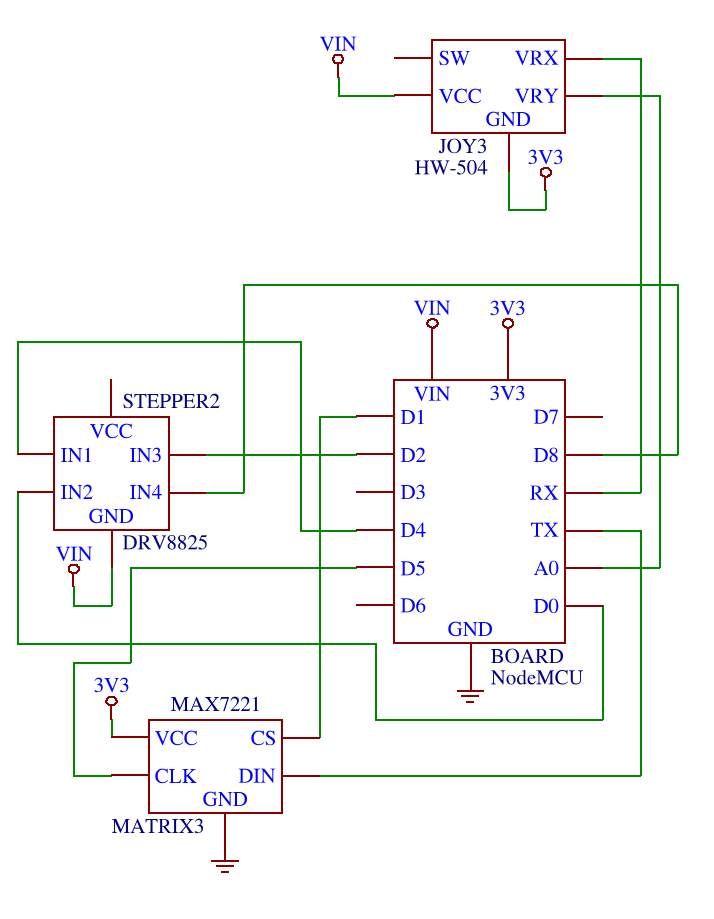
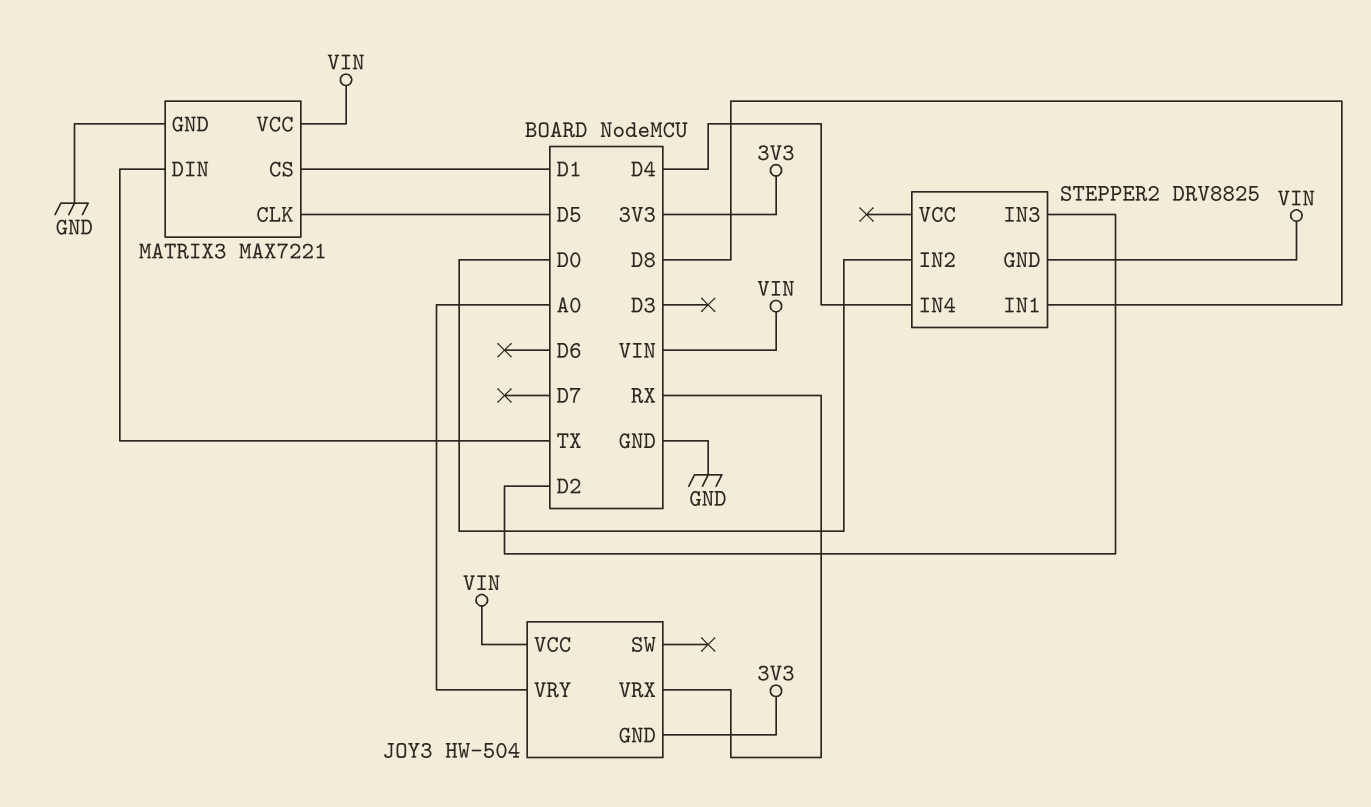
MATRIX3 pin VCC: 3V3 -> VIN
STEPPER2 pin IN1: D4 -> D8
STEPPER2 pin IN4: D8 -> D4

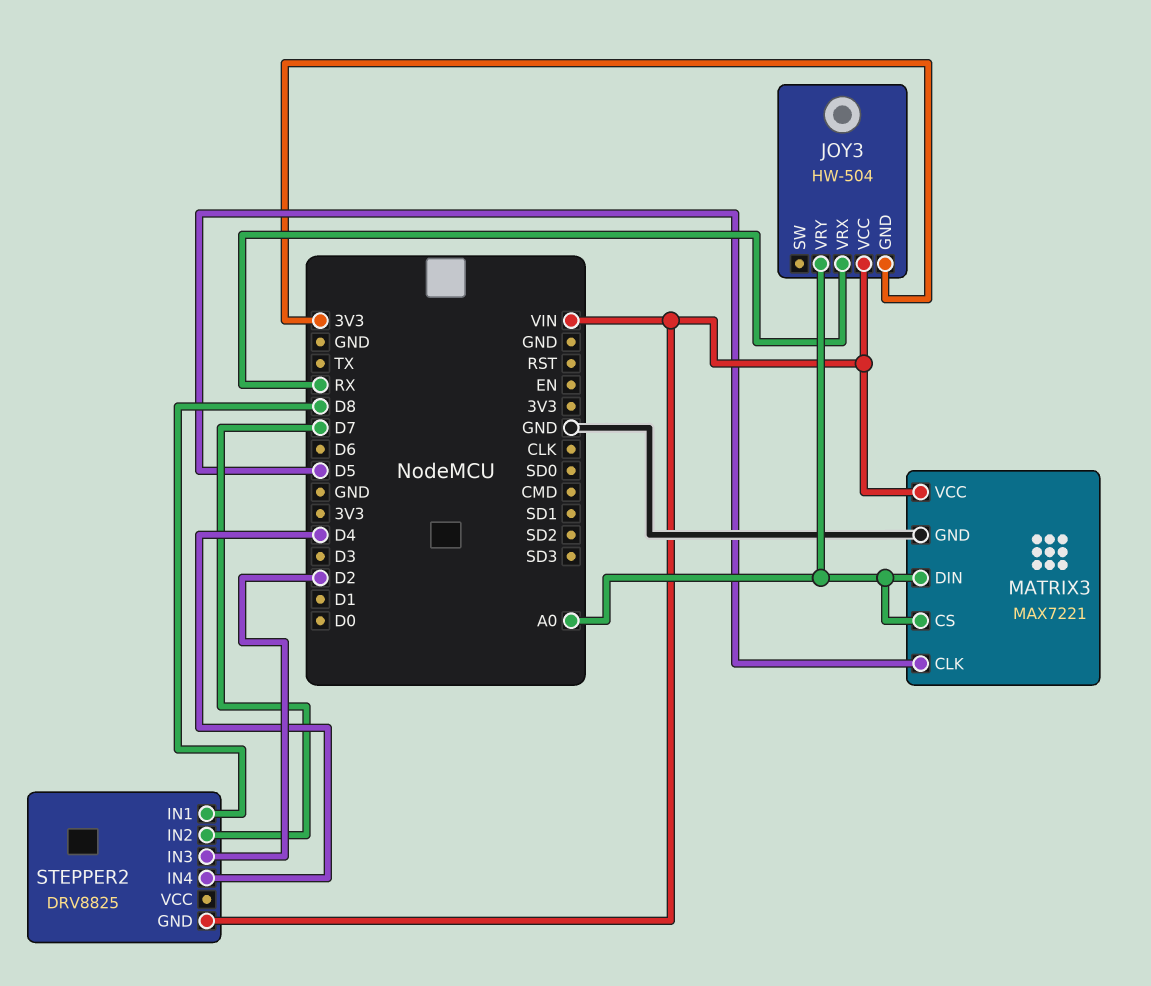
MATRIX3 pin CS: D1 -> A0
MATRIX3 pin DIN: TX -> A0
STEPPER2 pin IN2: D0 -> D7

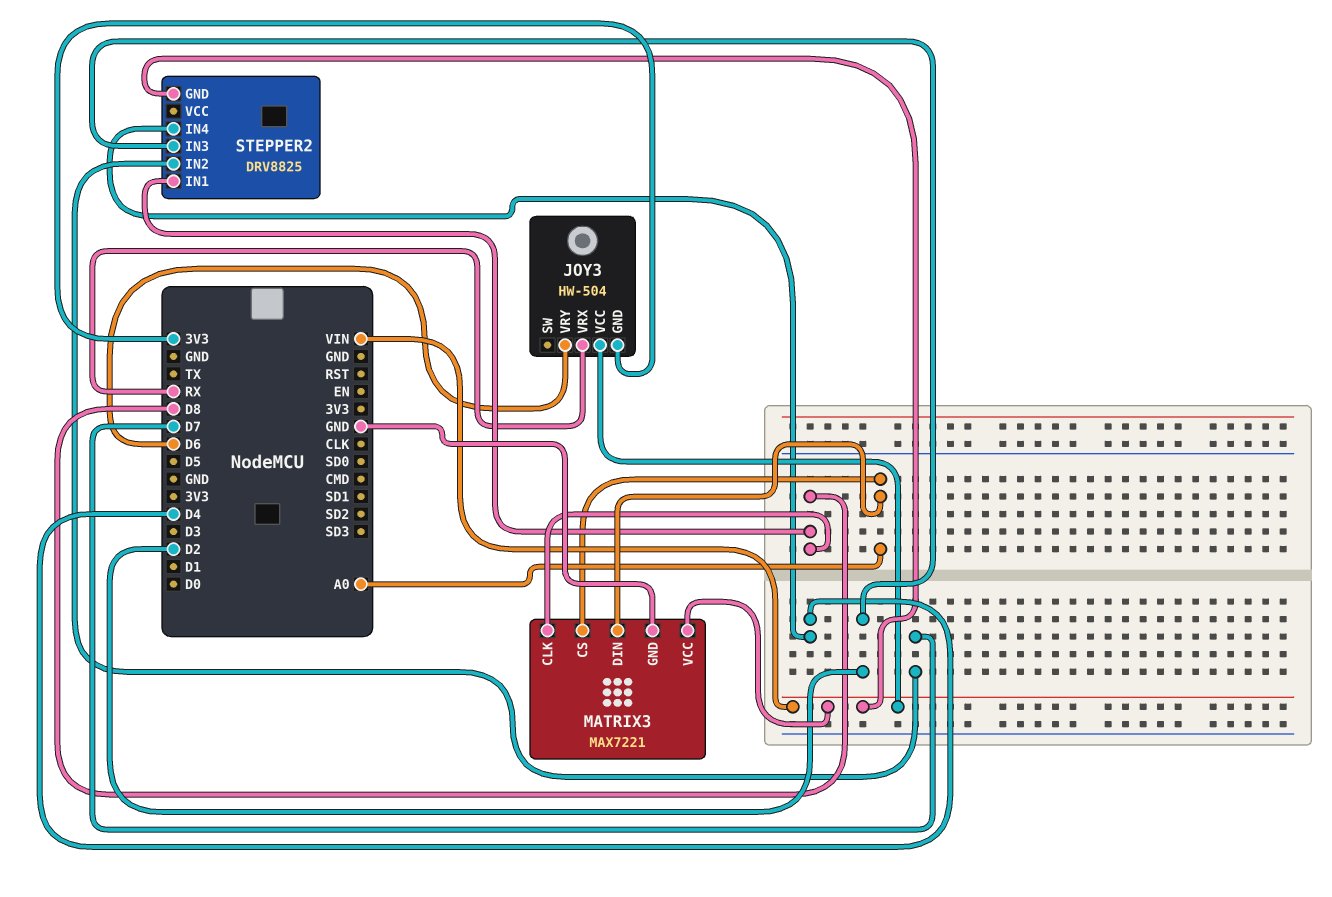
JOY3 pin VRY: A0 -> D6
MATRIX3 pin CLK: D5 -> D8

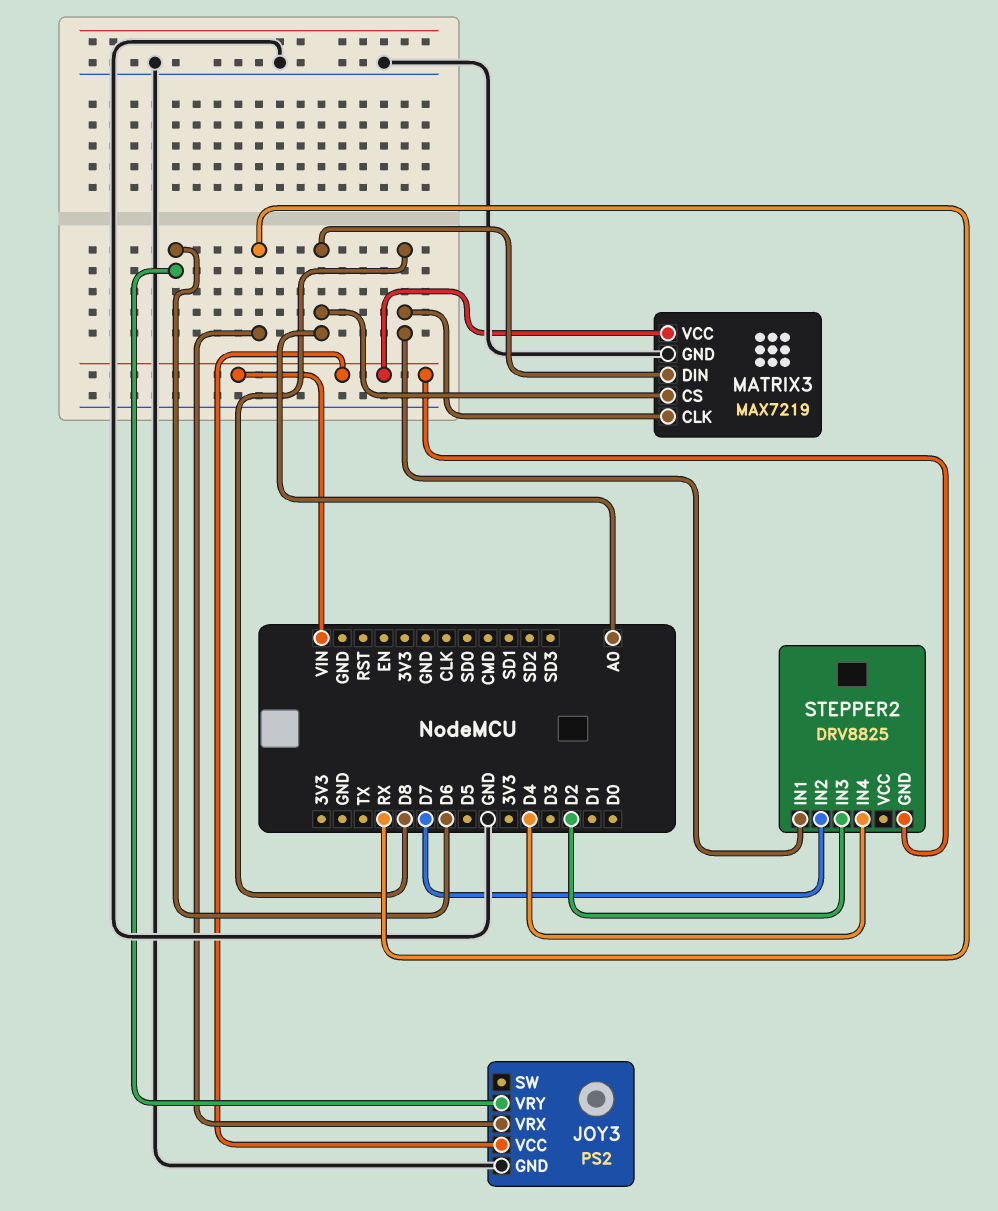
JOY3: HW-504 -> PS2
JOY3 pin GND: 3V3 -> GND
MATRIX3: MAX7221 -> MAX7219

